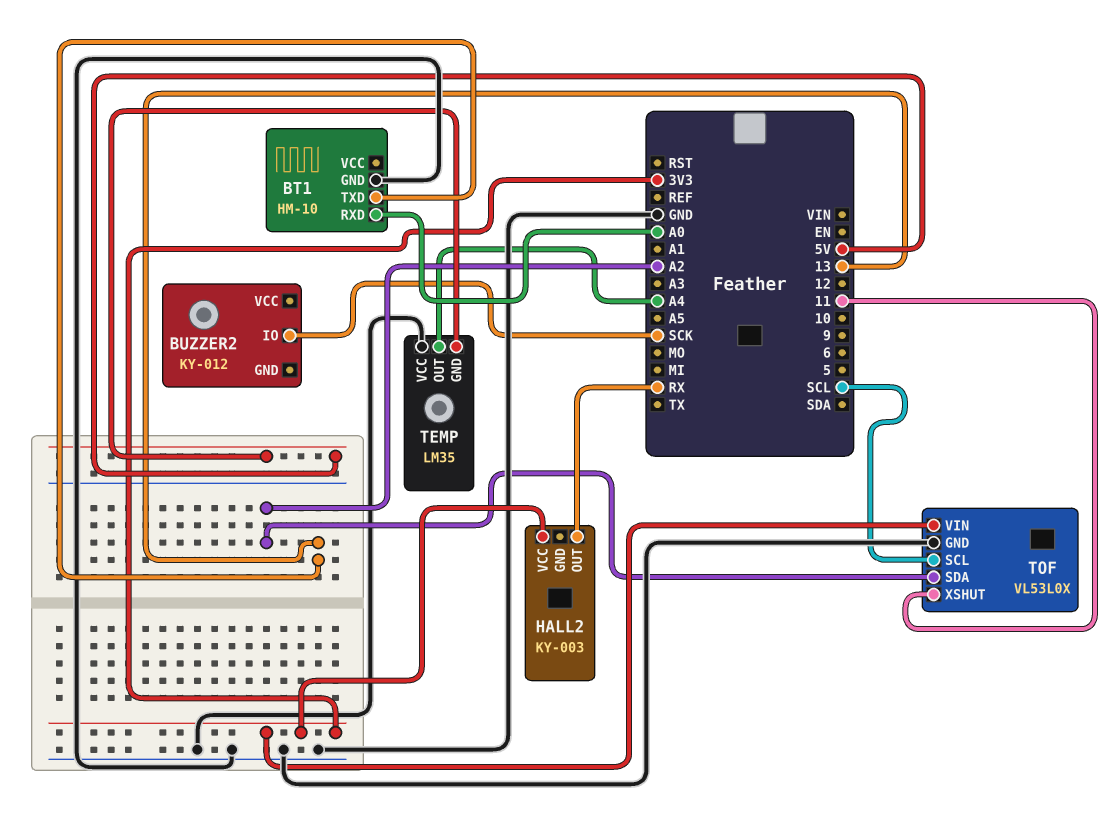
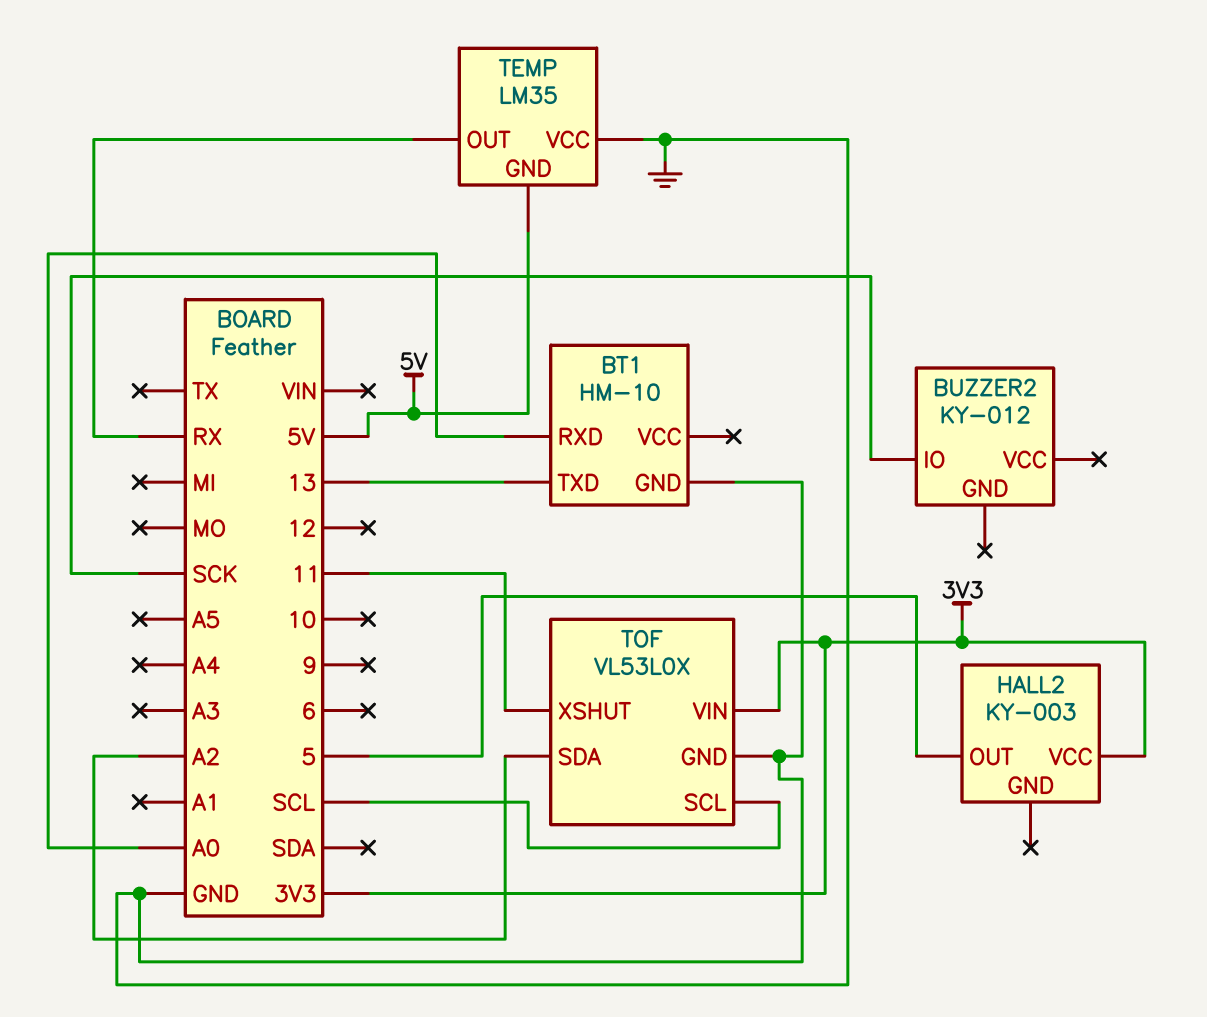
HALL2 pin OUT: RX -> 5
TEMP pin OUT: A4 -> RX

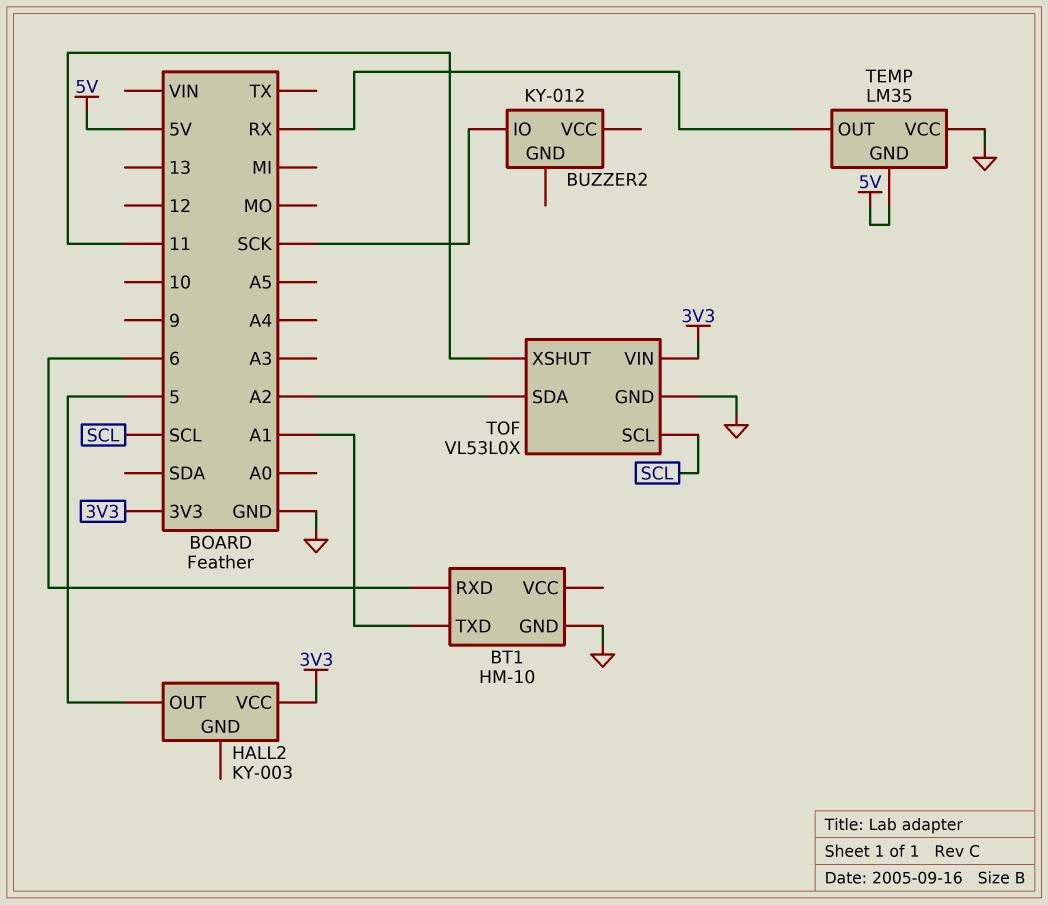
BT1 pin RXD: A0 -> 6
BT1 pin TXD: 13 -> A1

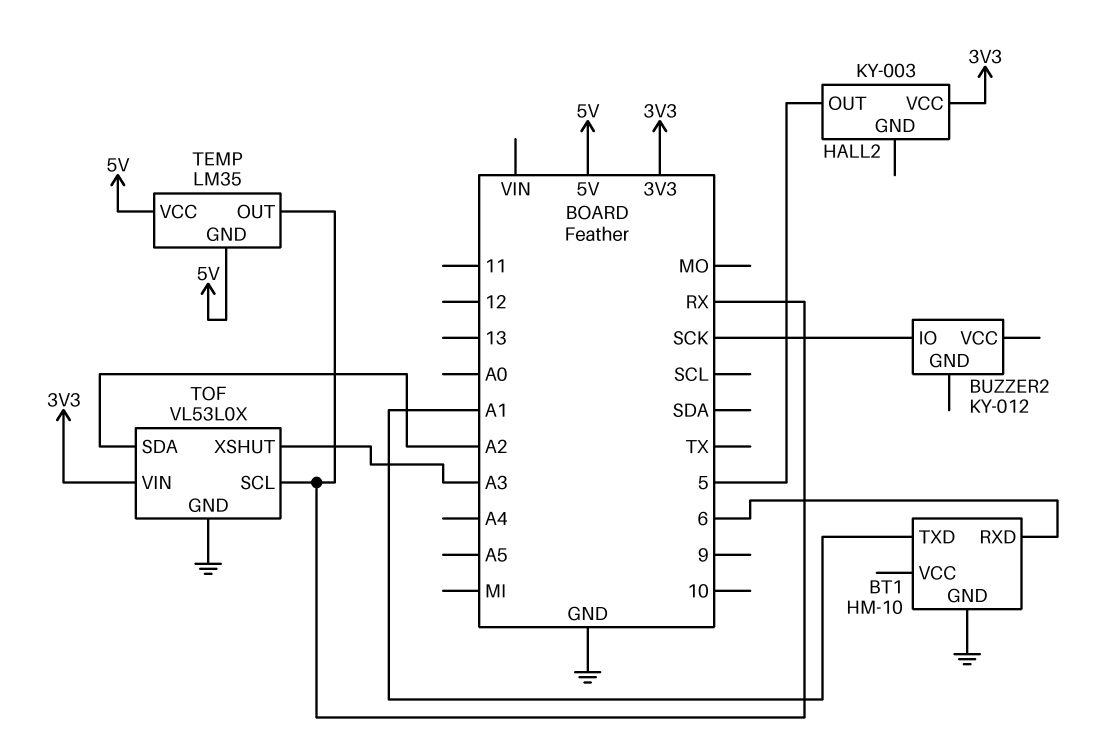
TEMP pin VCC: GND -> 5V
TOF pin SCL: SCL -> RX
TOF pin XSHUT: 11 -> A3

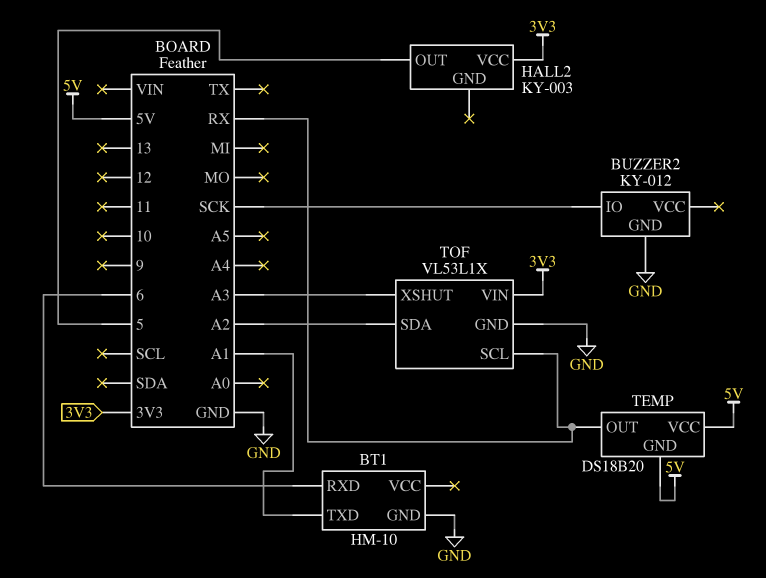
BUZZER2 pin GND: none -> GND
TEMP: LM35 -> DS18B20
TOF: VL53L0X -> VL53L1X

